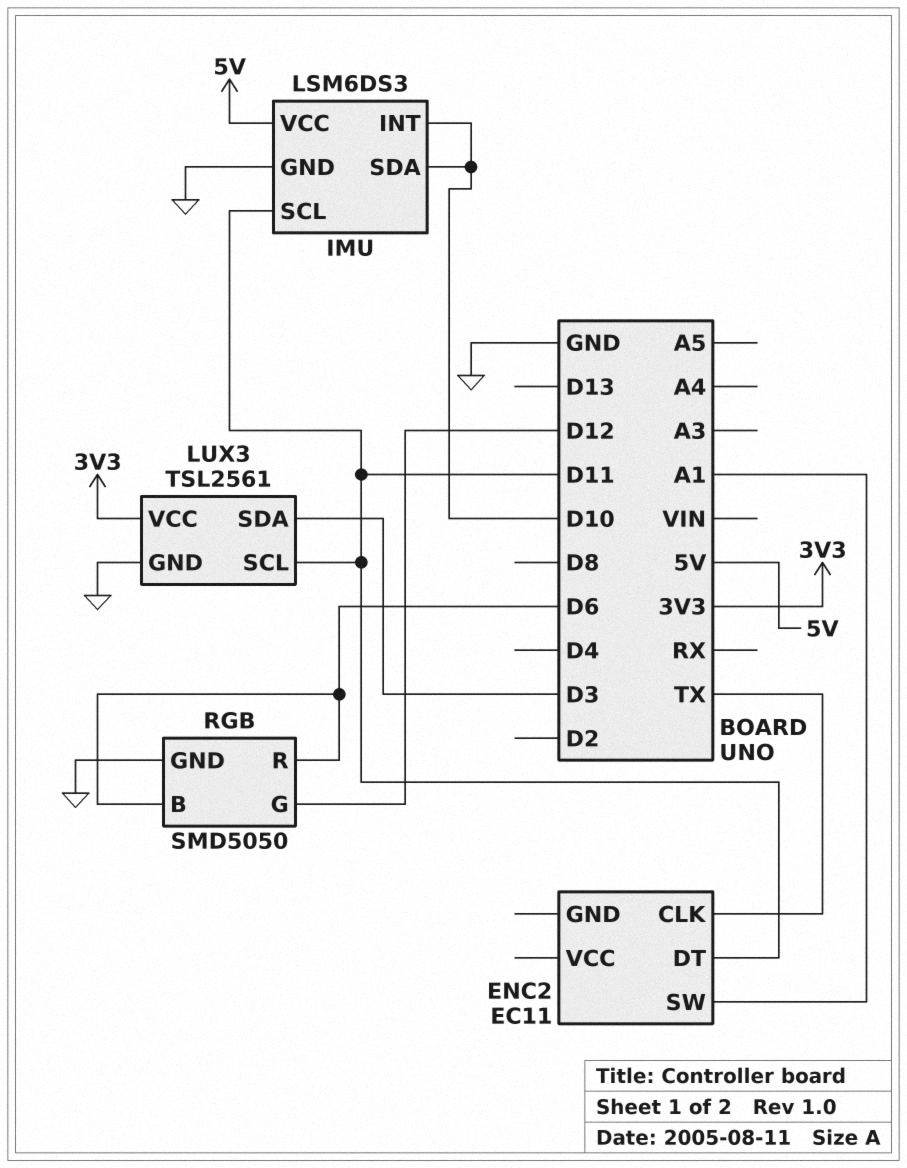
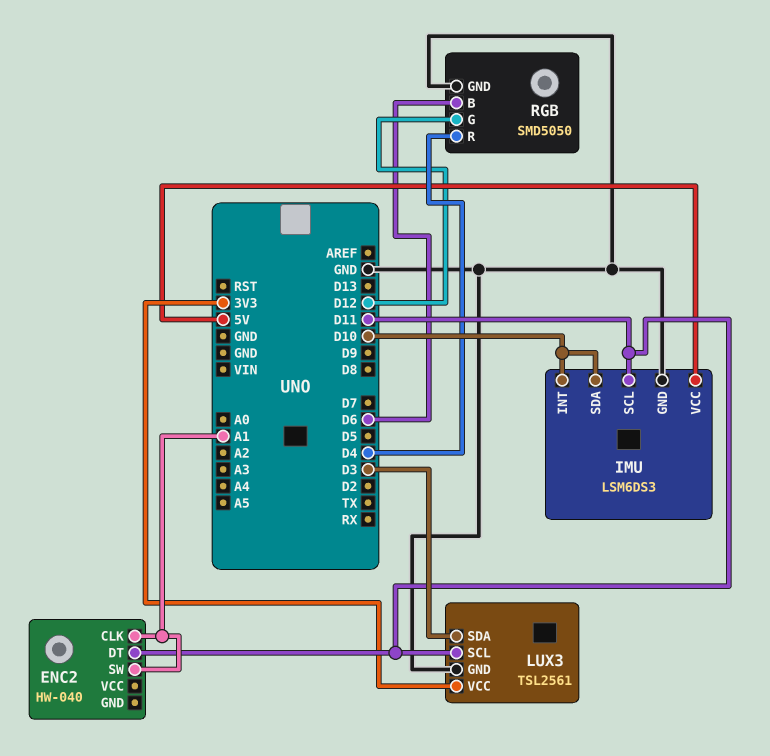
ENC2: EC11 -> HW-040
ENC2 pin CLK: TX -> A1
RGB pin R: D6 -> D4

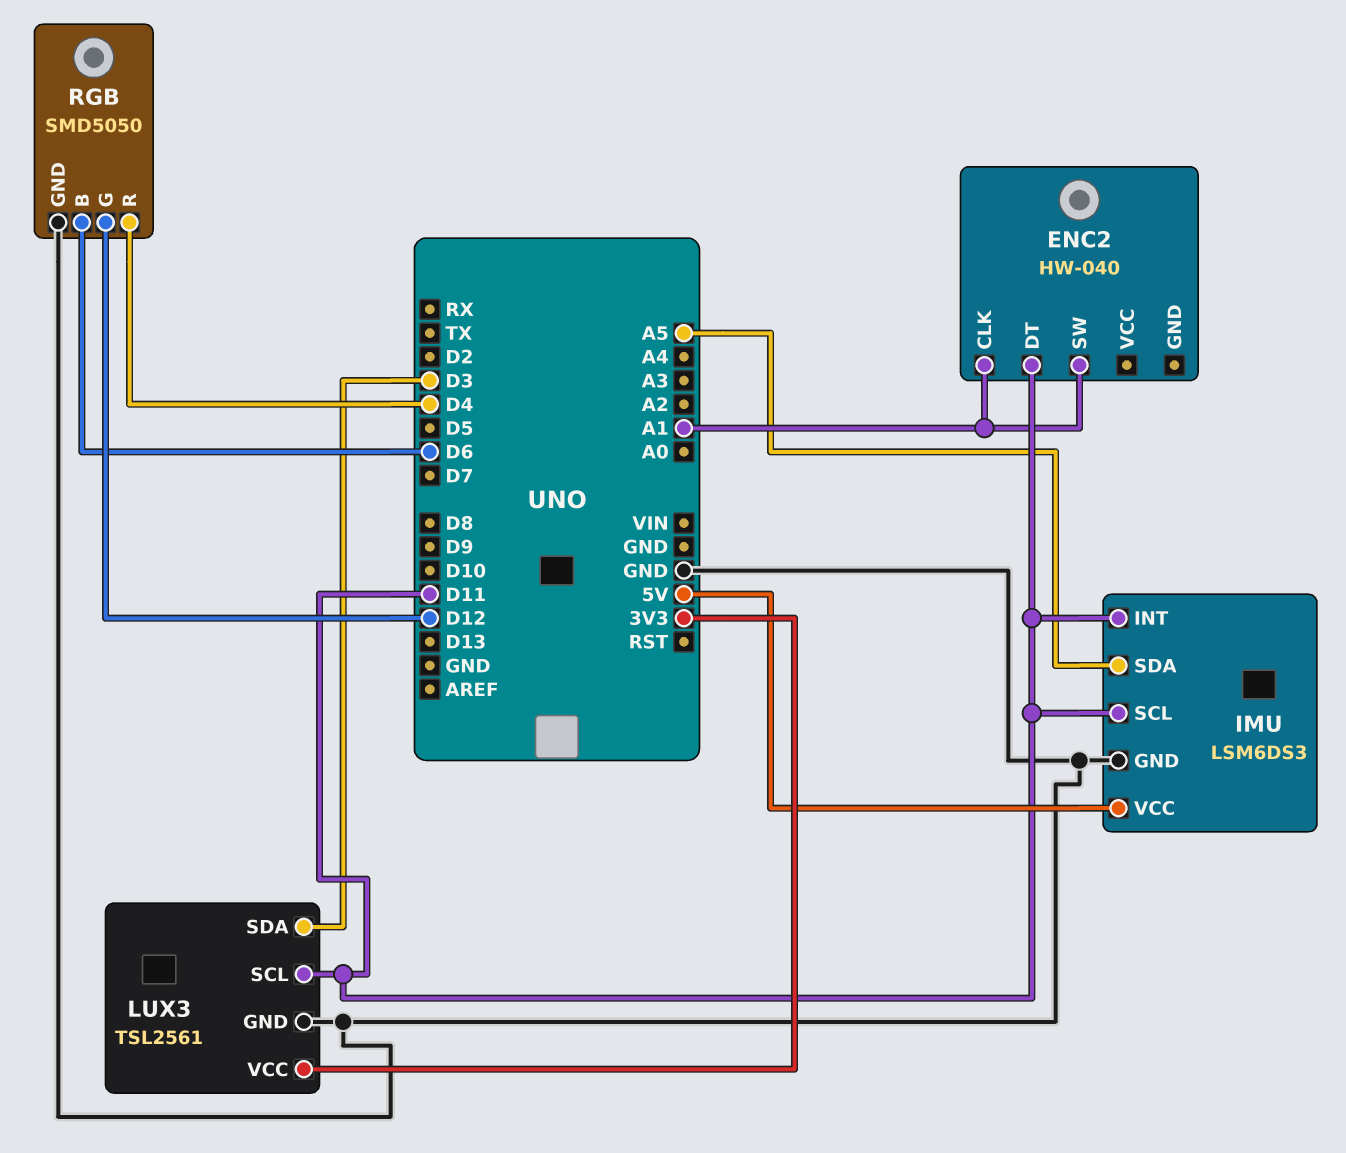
IMU pin INT: D10 -> D11
IMU pin SDA: D10 -> A5

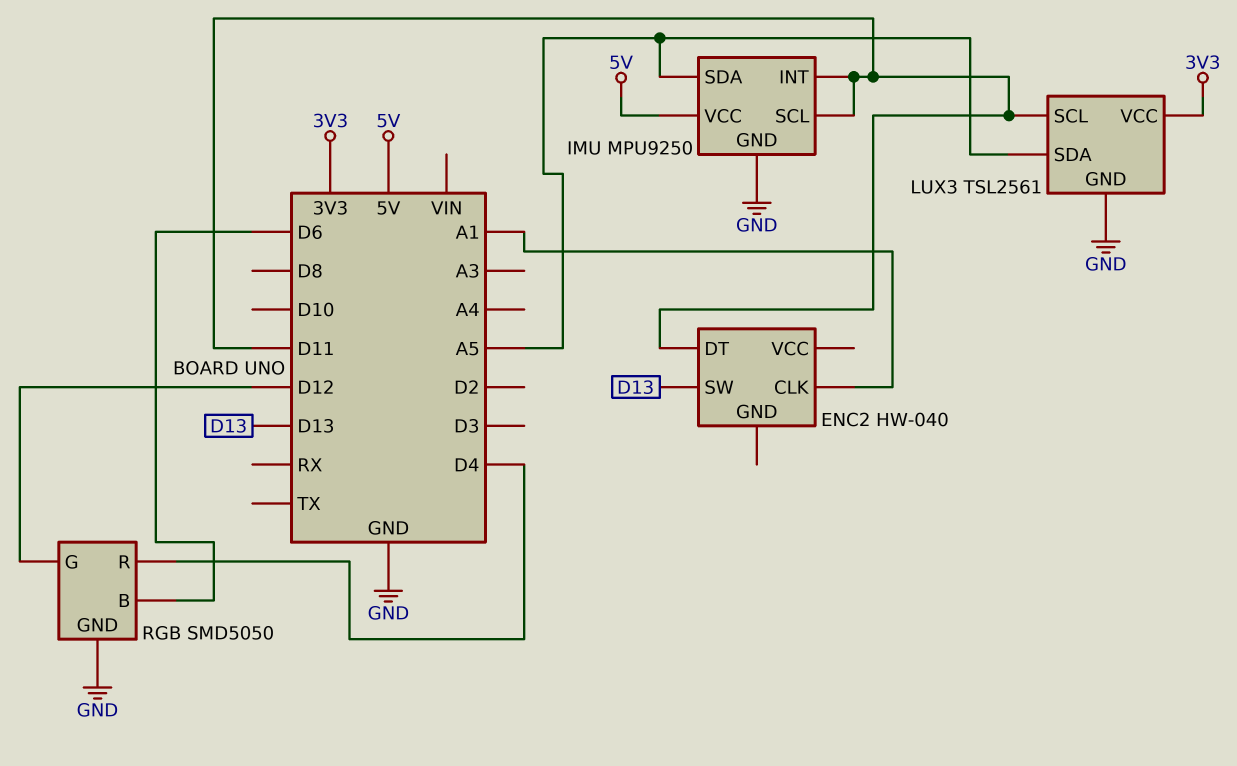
ENC2 pin SW: A1 -> D13
IMU: LSM6DS3 -> MPU9250
LUX3 pin SDA: D3 -> A5

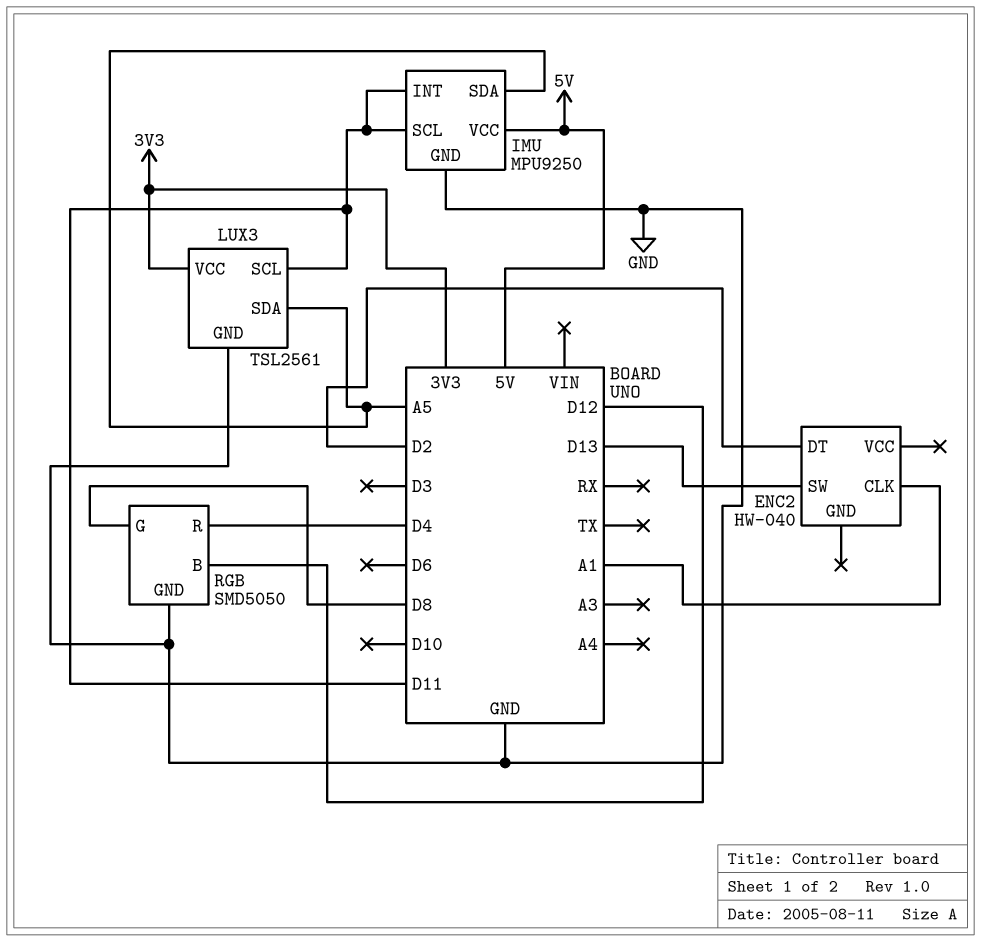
ENC2 pin DT: D11 -> D2
RGB pin B: D6 -> D12
RGB pin G: D12 -> D8

